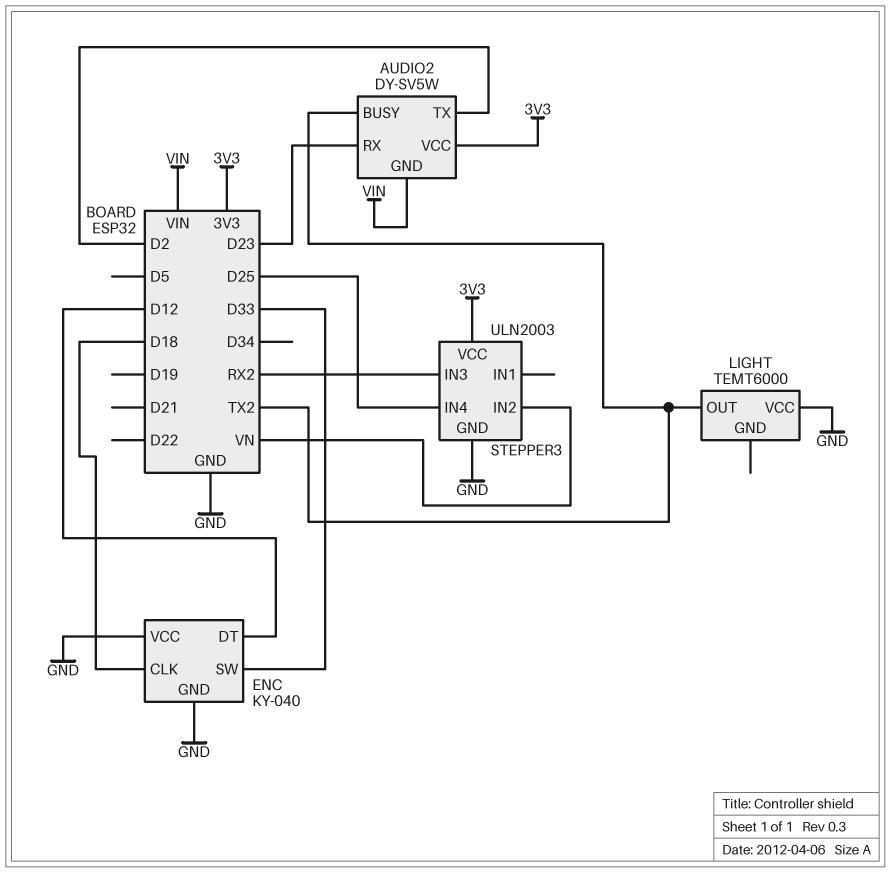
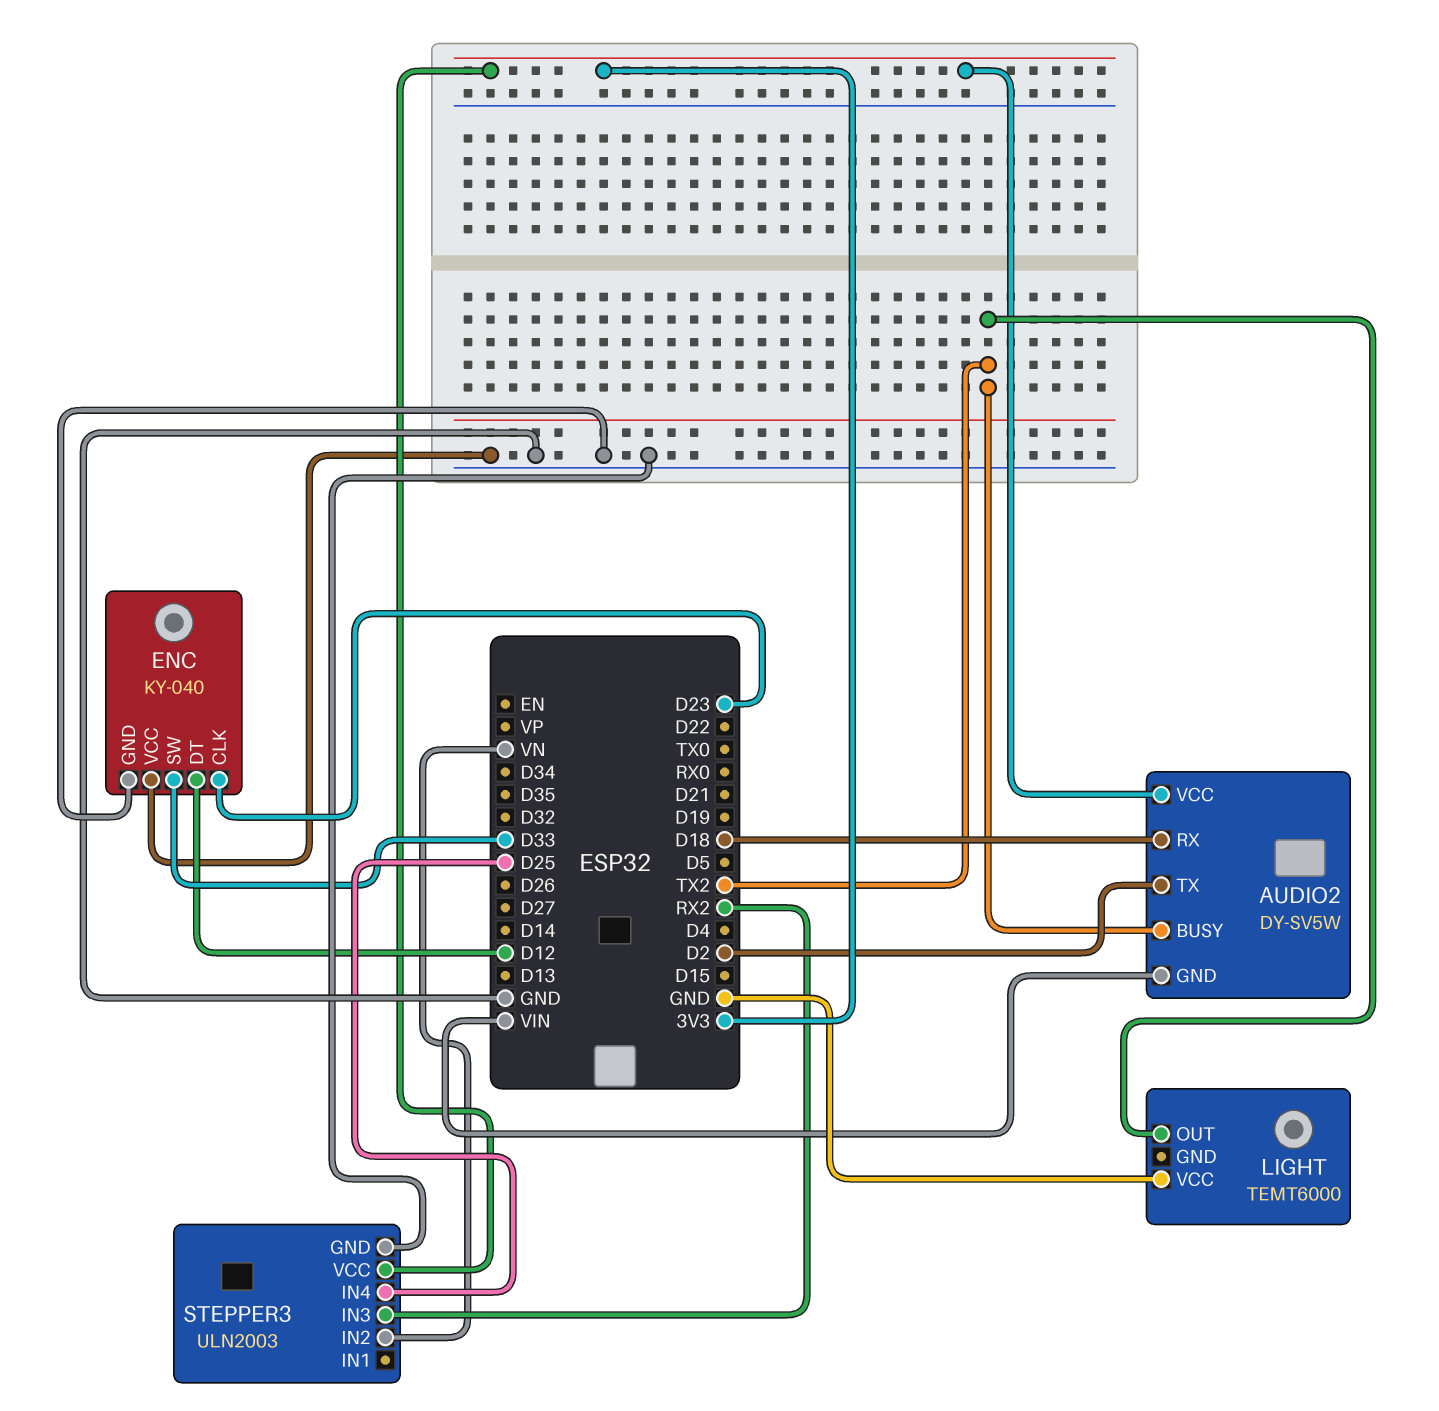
AUDIO2 pin RX: D23 -> D18
ENC pin CLK: D18 -> D23

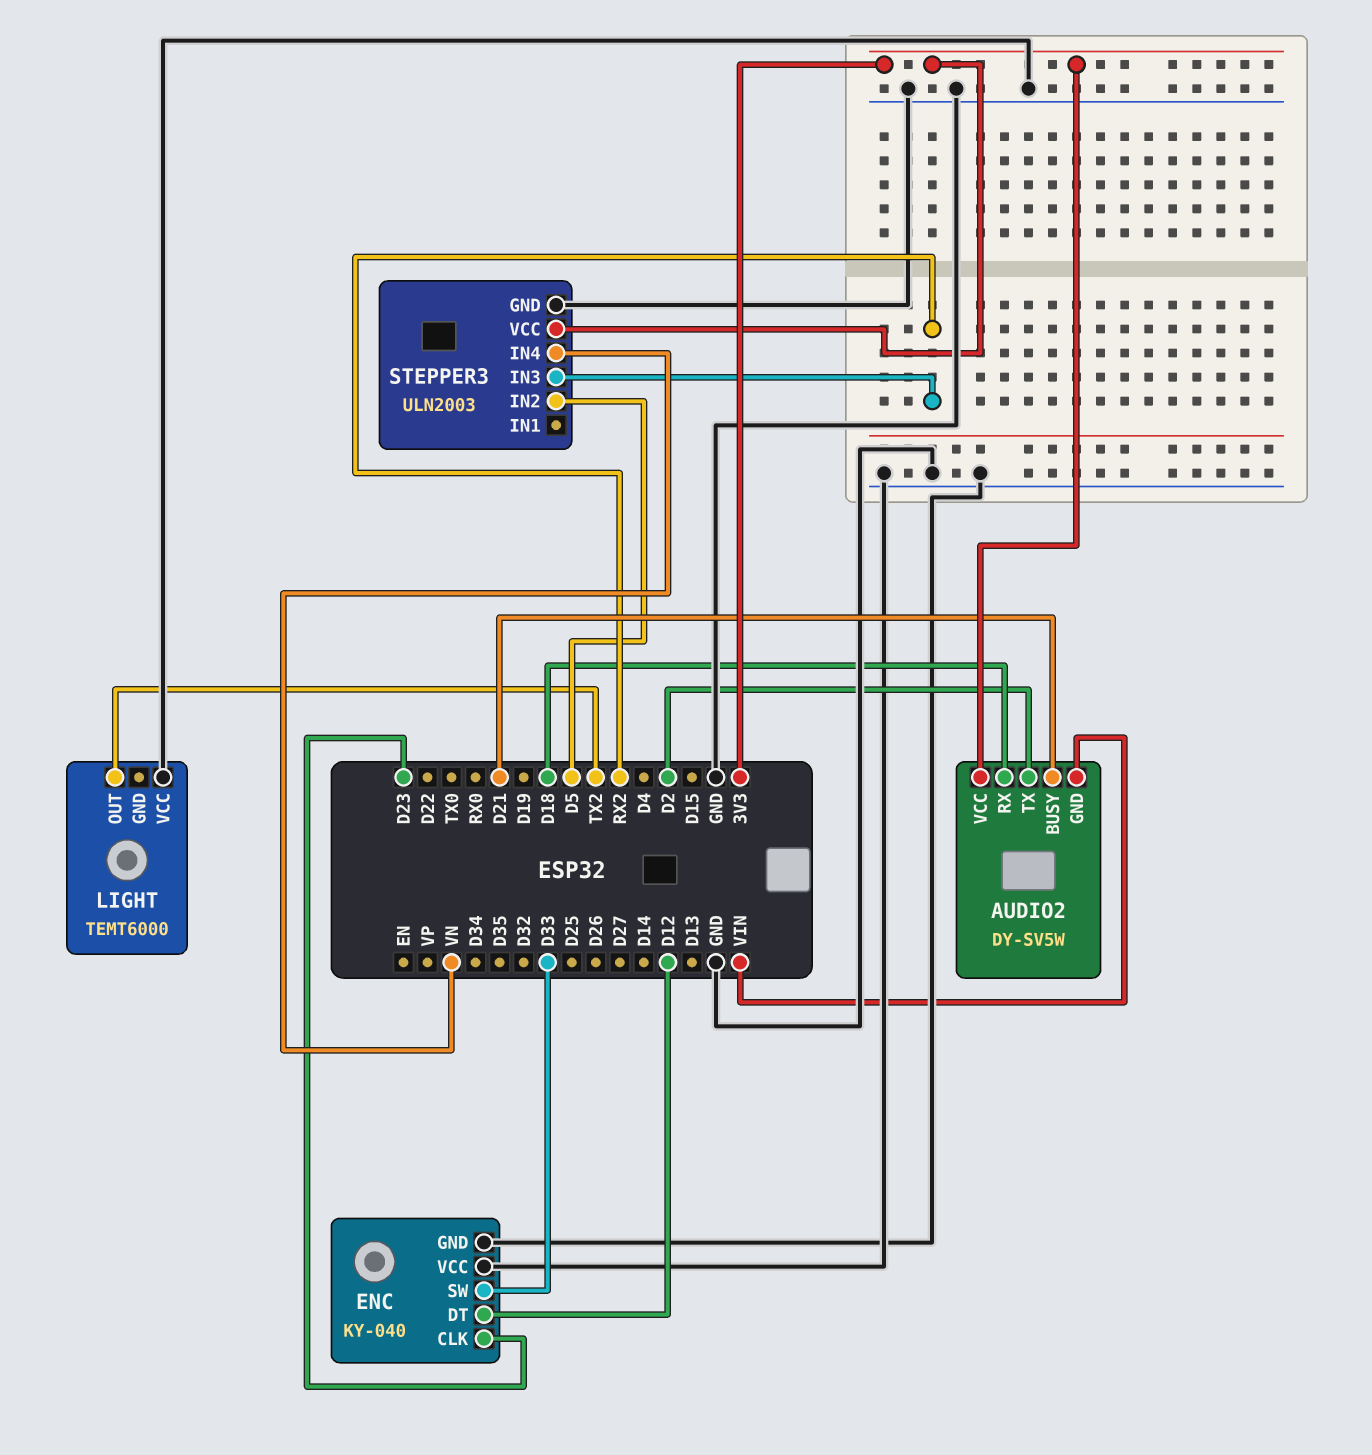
AUDIO2 pin BUSY: TX2 -> D21
STEPPER3 pin IN2: VN -> D5
STEPPER3 pin IN4: D25 -> VN

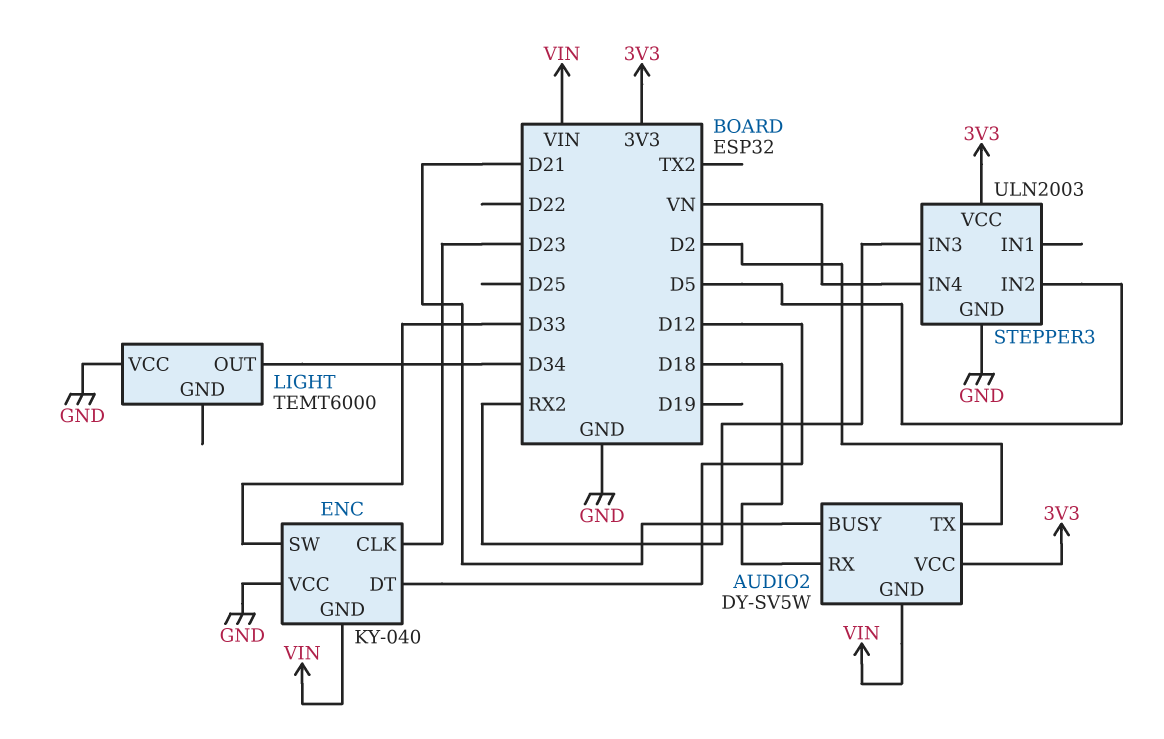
ENC pin GND: GND -> VIN
LIGHT pin OUT: TX2 -> D34

